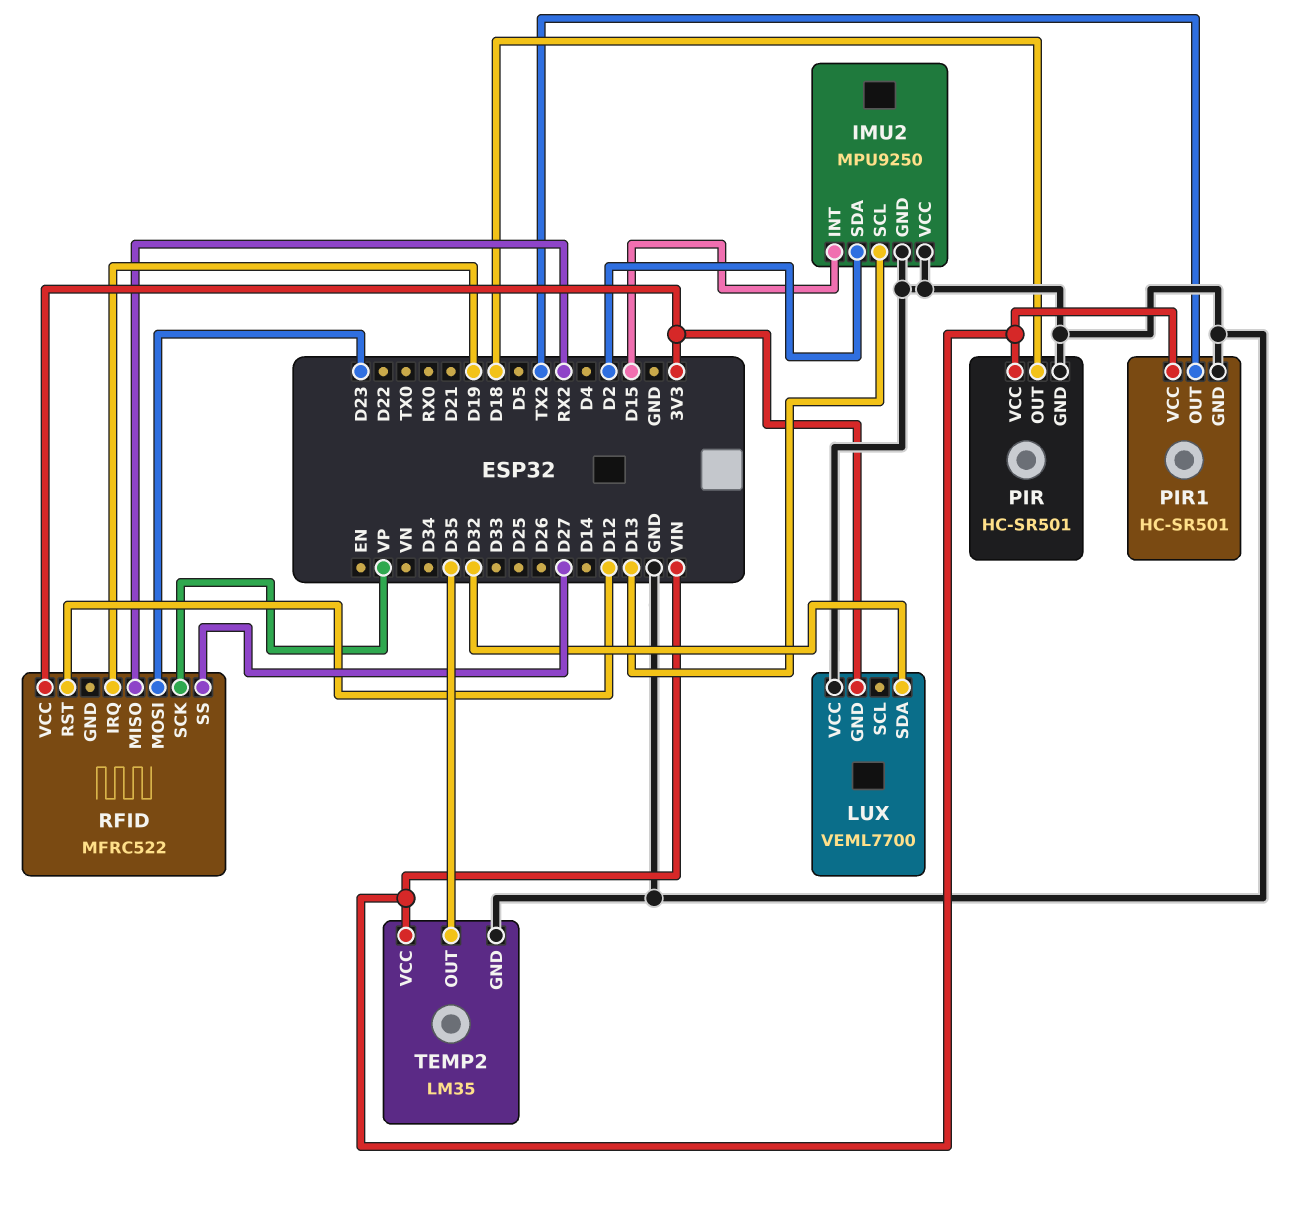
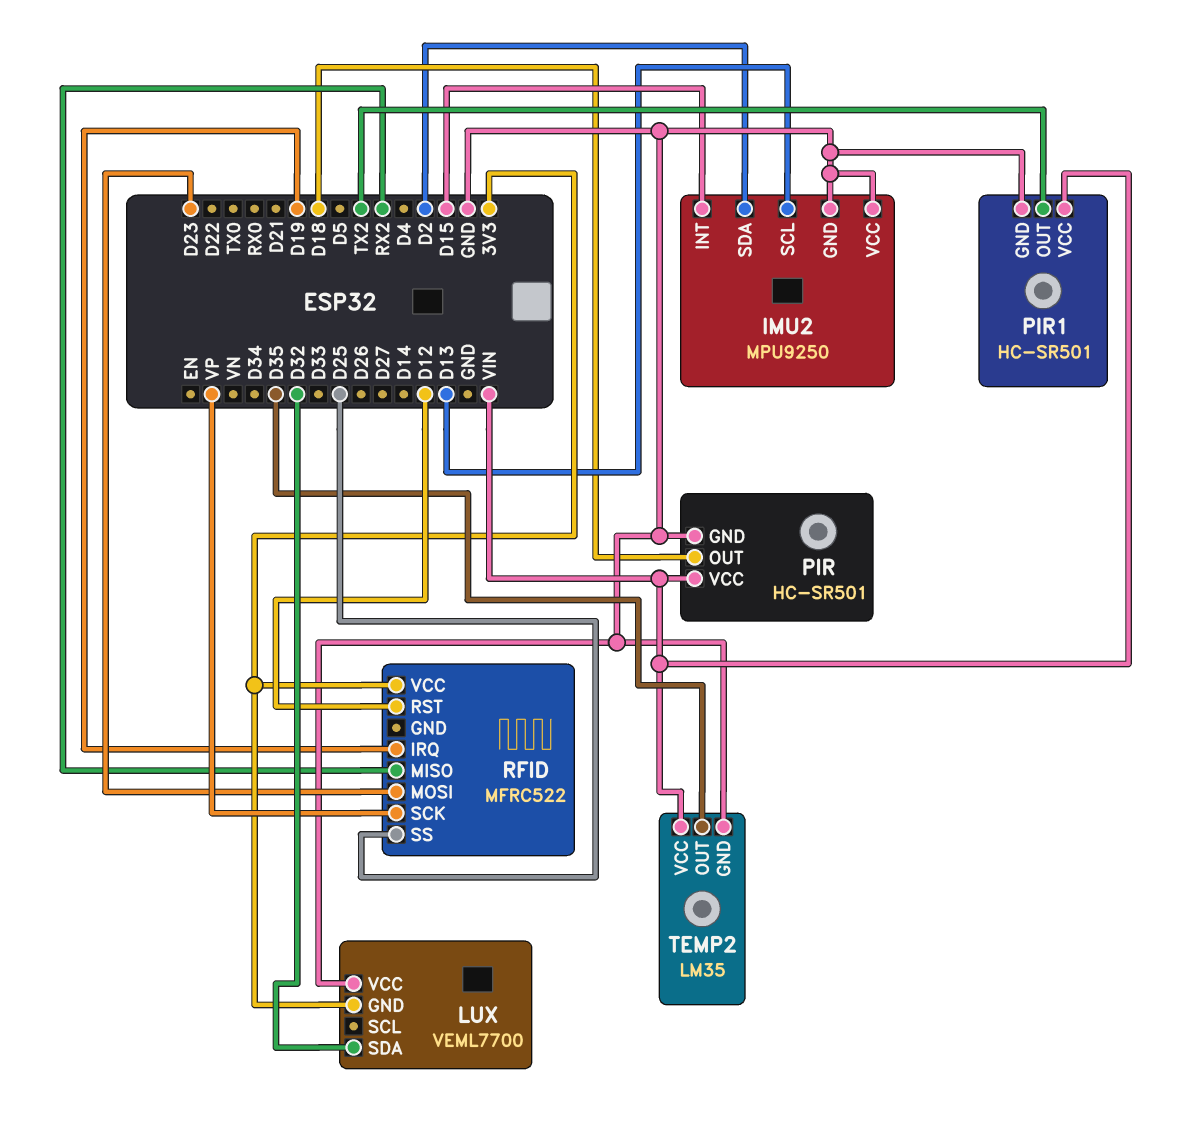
RFID pin SS: D27 -> D25

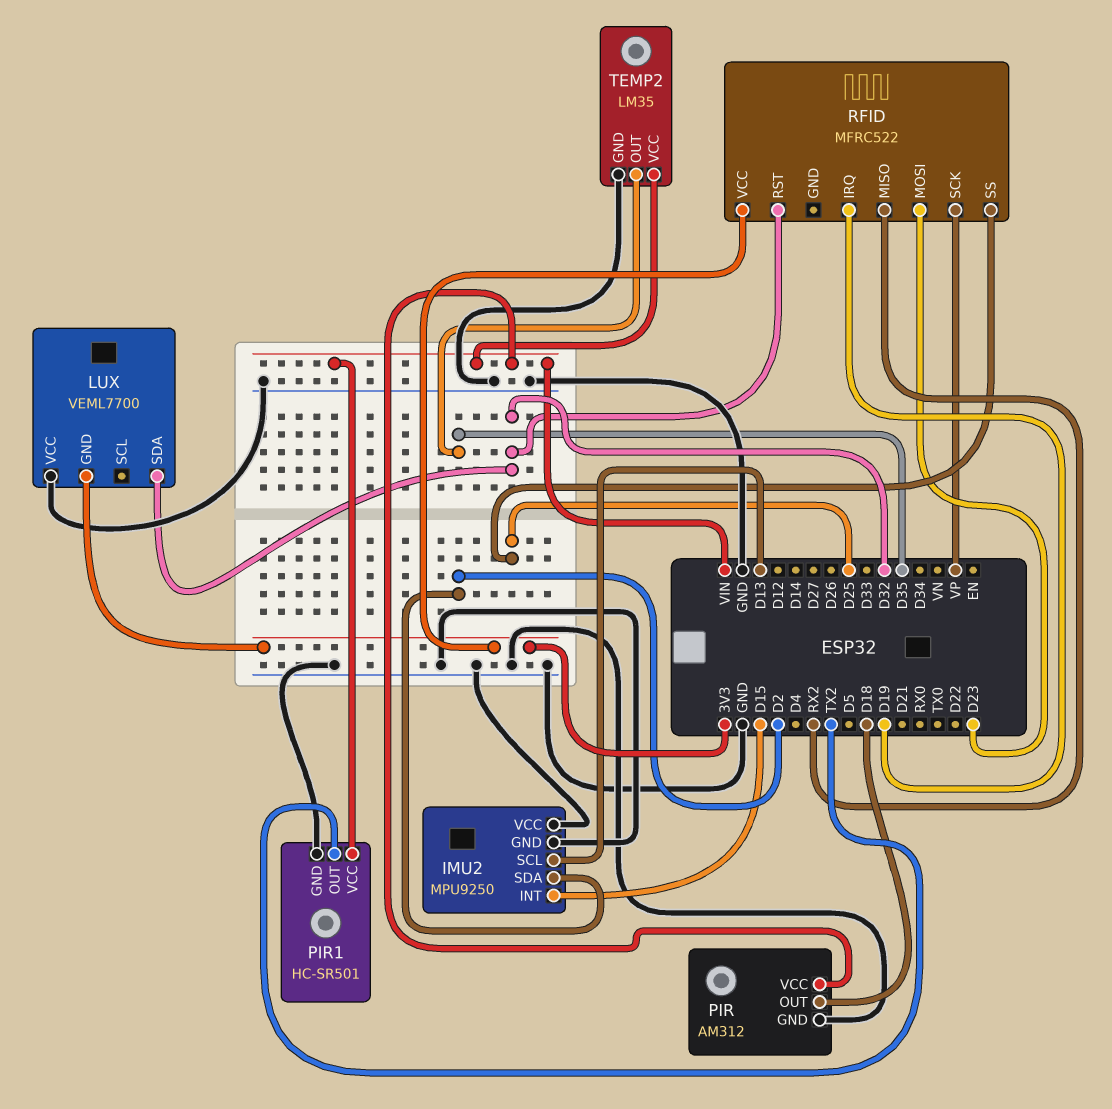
PIR: HC-SR501 -> AM312
RFID pin RST: D12 -> D32

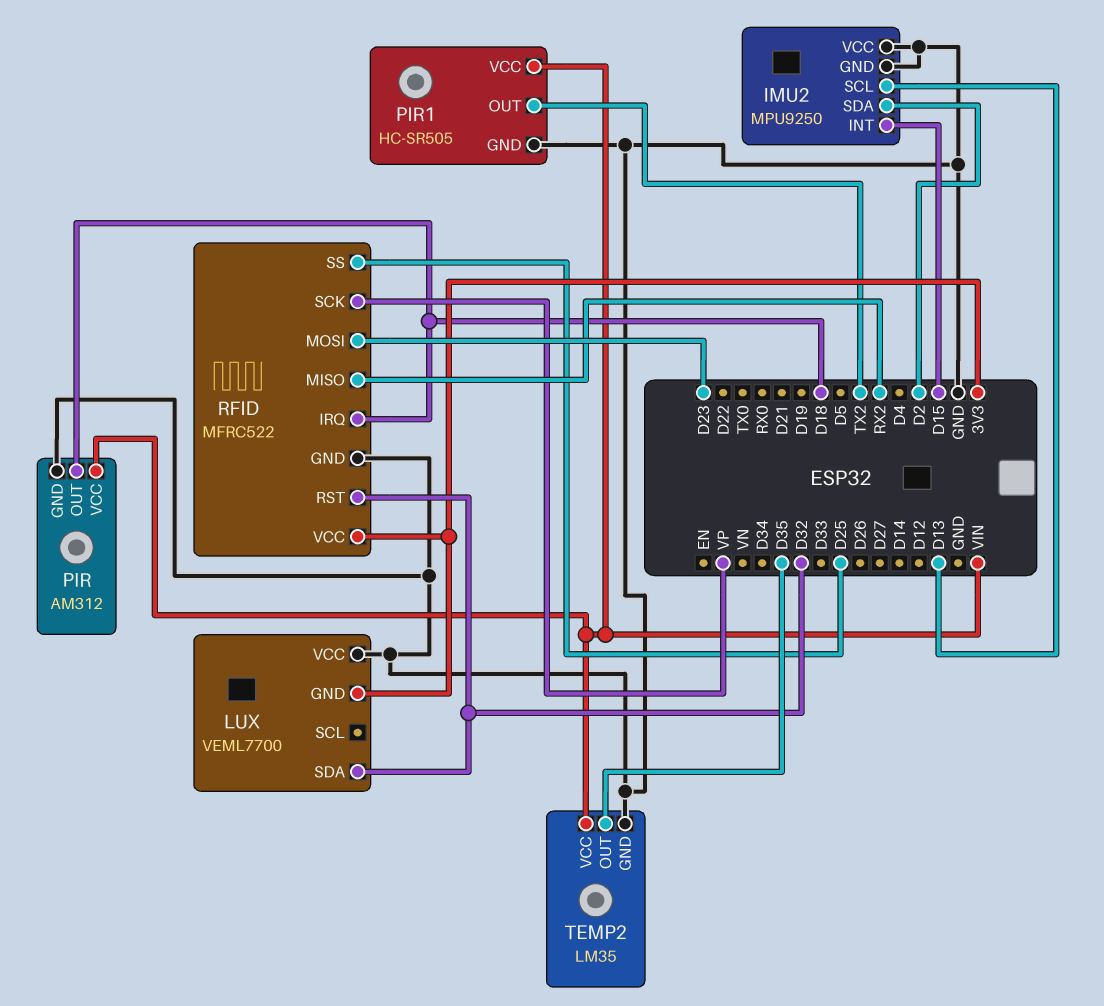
PIR1: HC-SR501 -> HC-SR505
RFID pin GND: none -> GND
RFID pin IRQ: D19 -> D18

